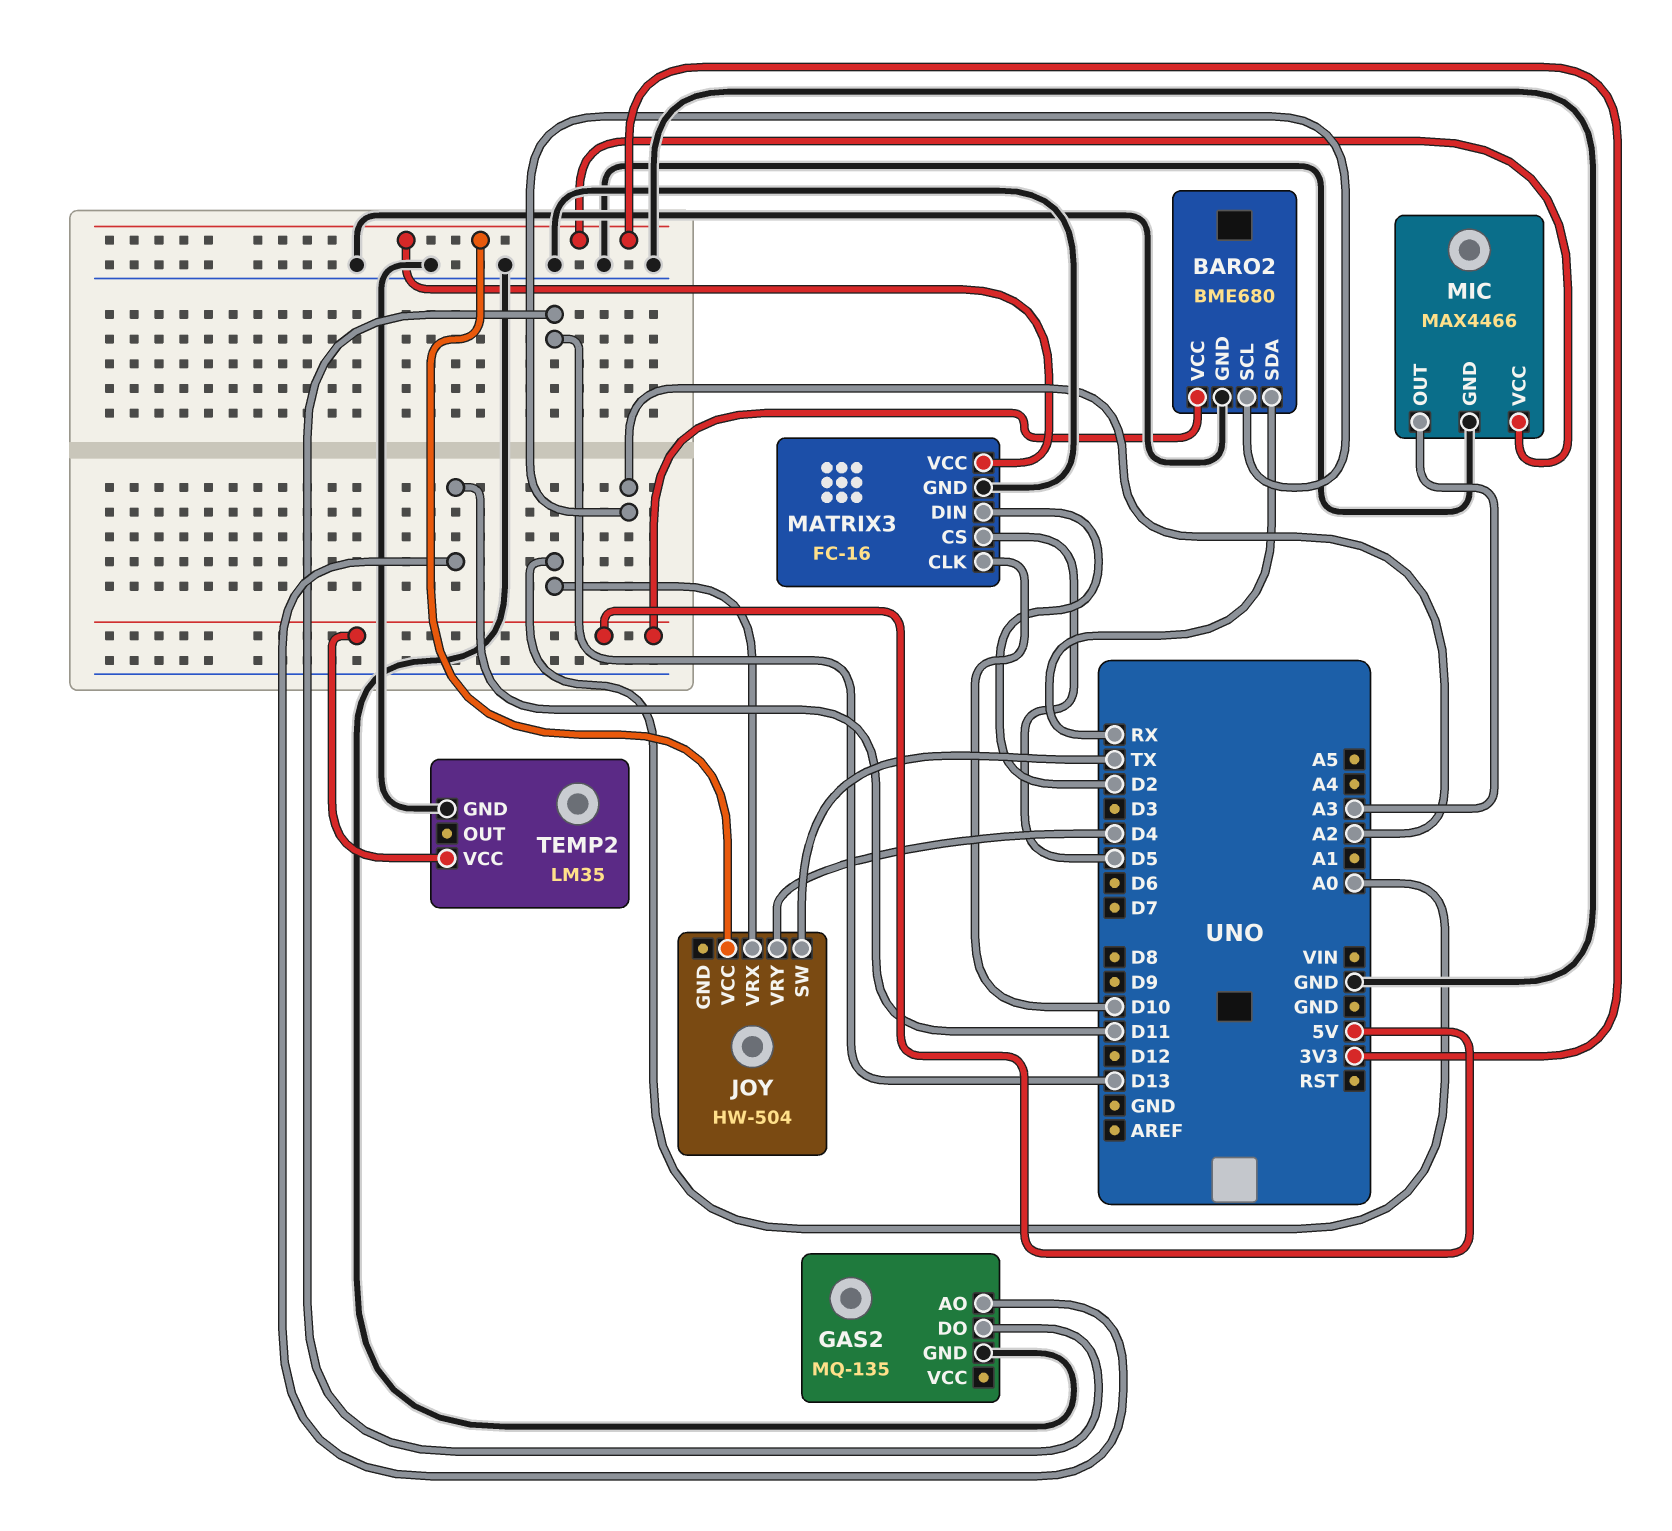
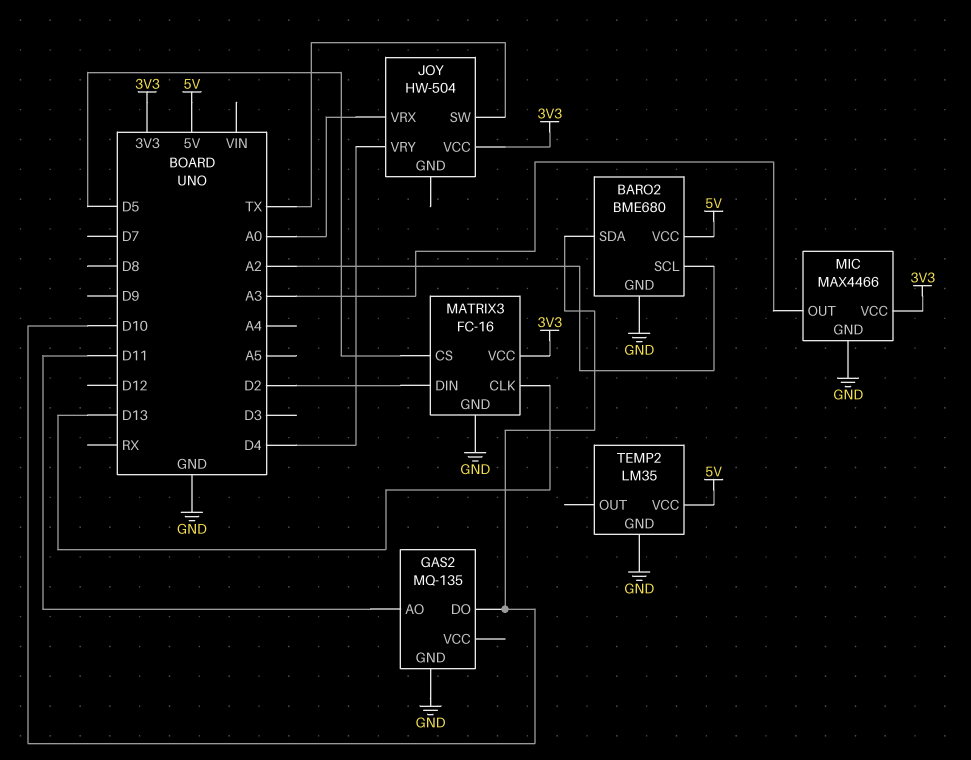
BARO2 pin SDA: RX -> D10
GAS2 pin DO: D13 -> D10
MATRIX3 pin CLK: D10 -> D13

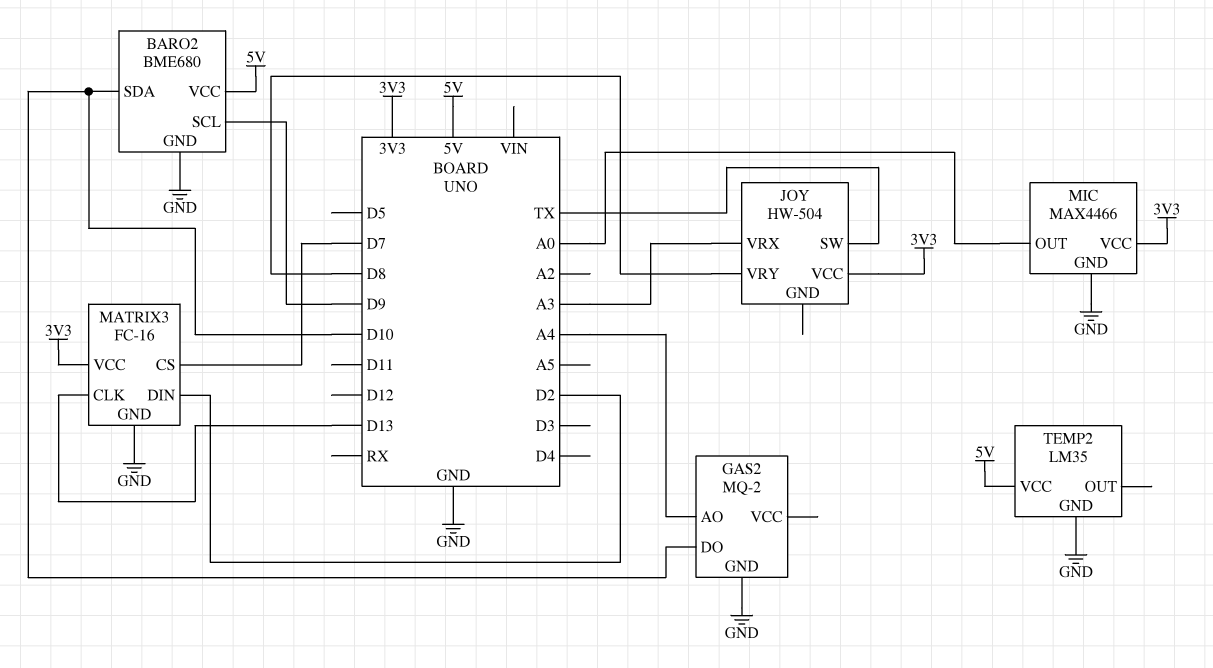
BARO2 pin SCL: A2 -> D9
GAS2: MQ-135 -> MQ-2
GAS2 pin AO: D11 -> A4
JOY pin VRX: A0 -> A3
JOY pin VRY: D4 -> D8
MATRIX3 pin CS: D5 -> D7
MIC pin OUT: A3 -> A0

